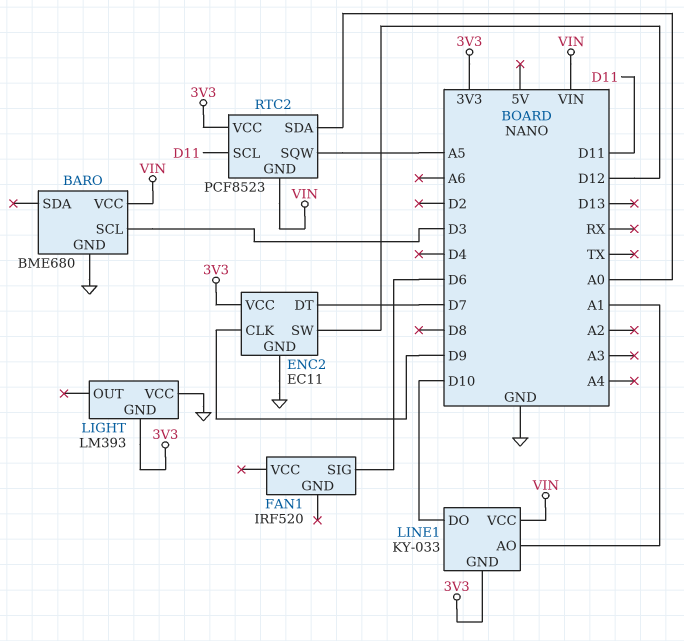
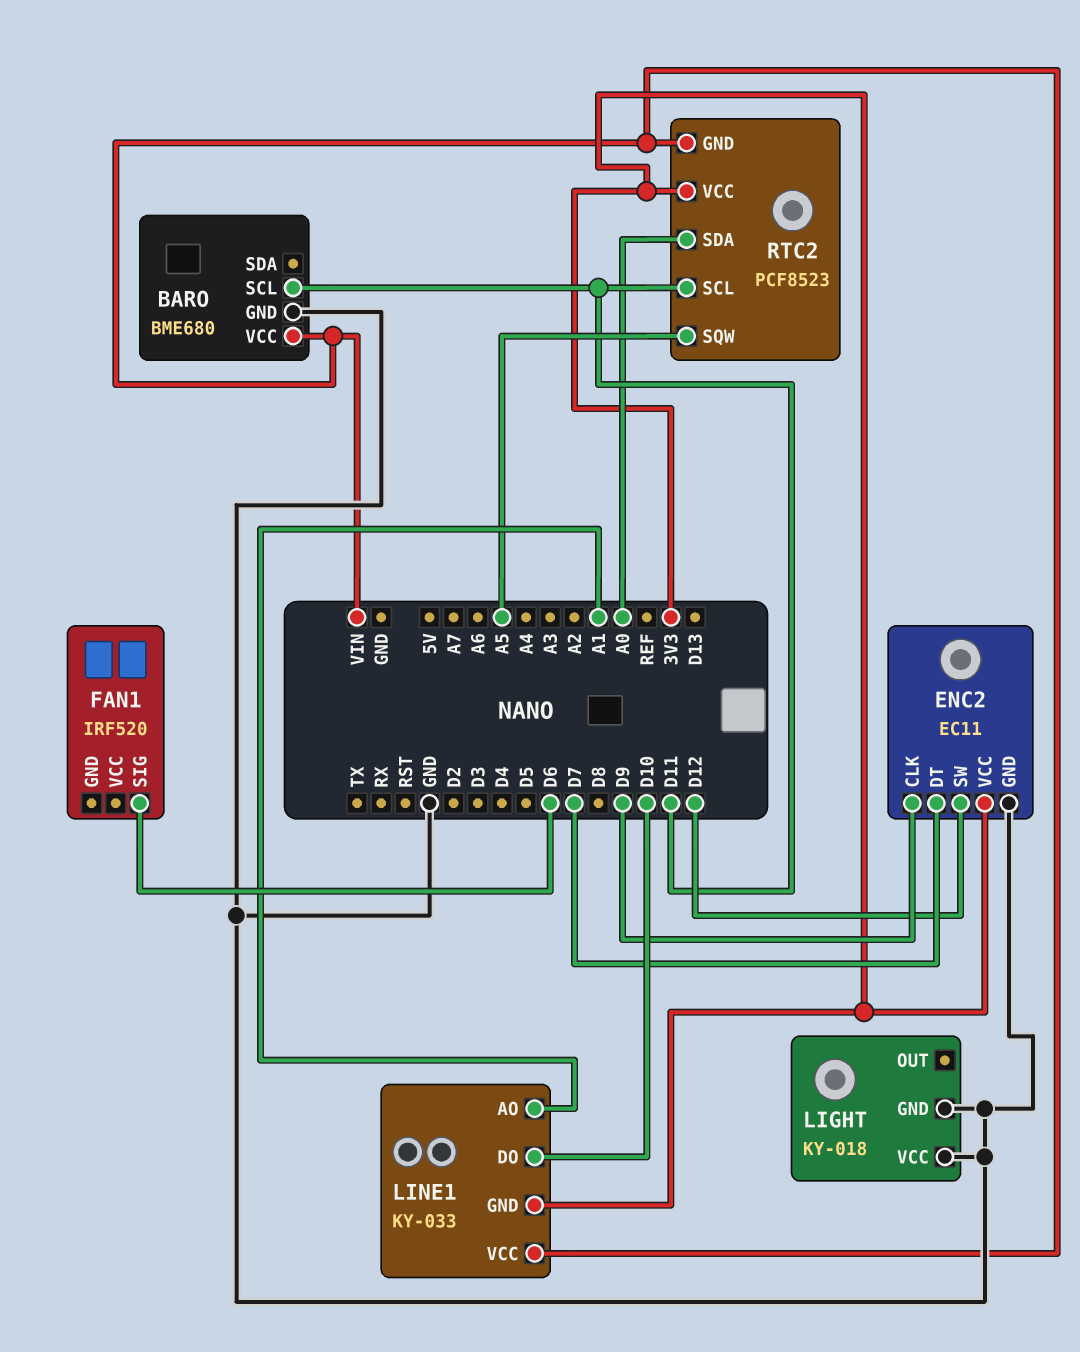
BARO pin SCL: D3 -> D11
LIGHT: LM393 -> KY-018
LIGHT pin GND: 3V3 -> GND

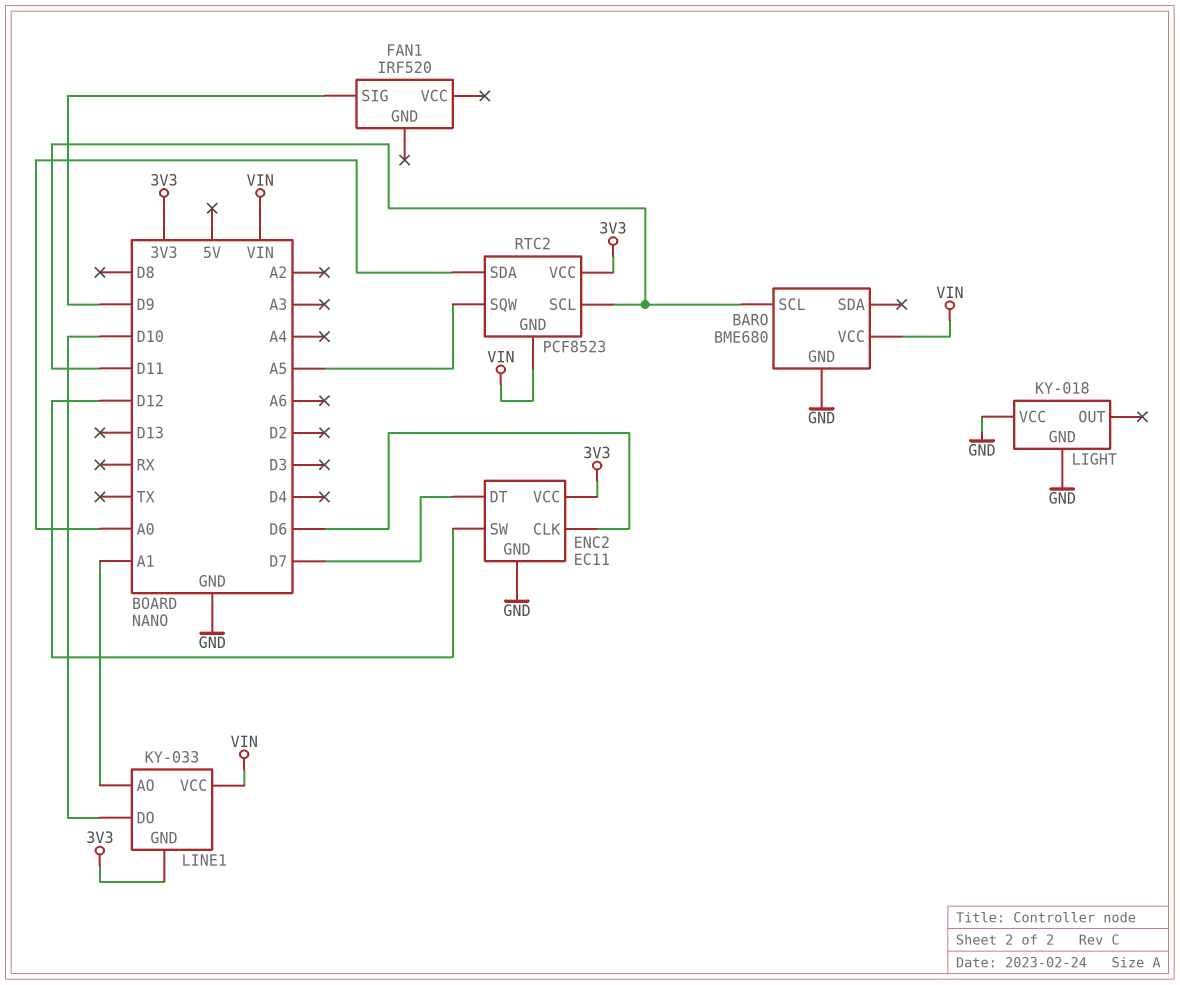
ENC2 pin CLK: D9 -> D6
FAN1 pin SIG: D6 -> D9

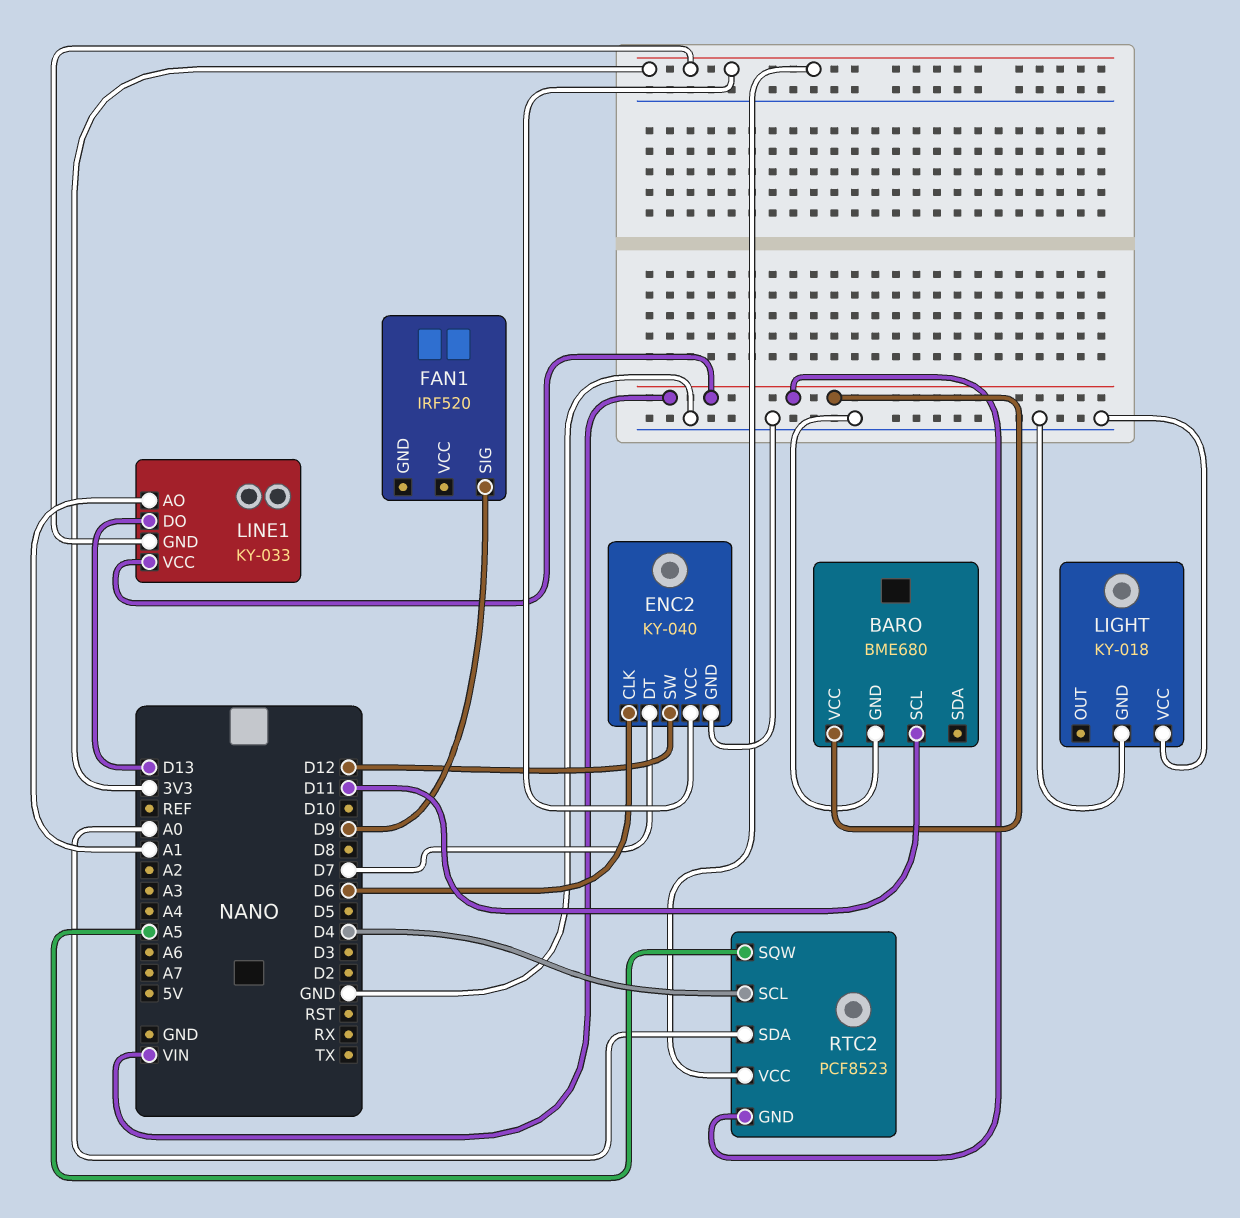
ENC2: EC11 -> KY-040
LINE1 pin DO: D10 -> D13
RTC2 pin SCL: D11 -> D4

